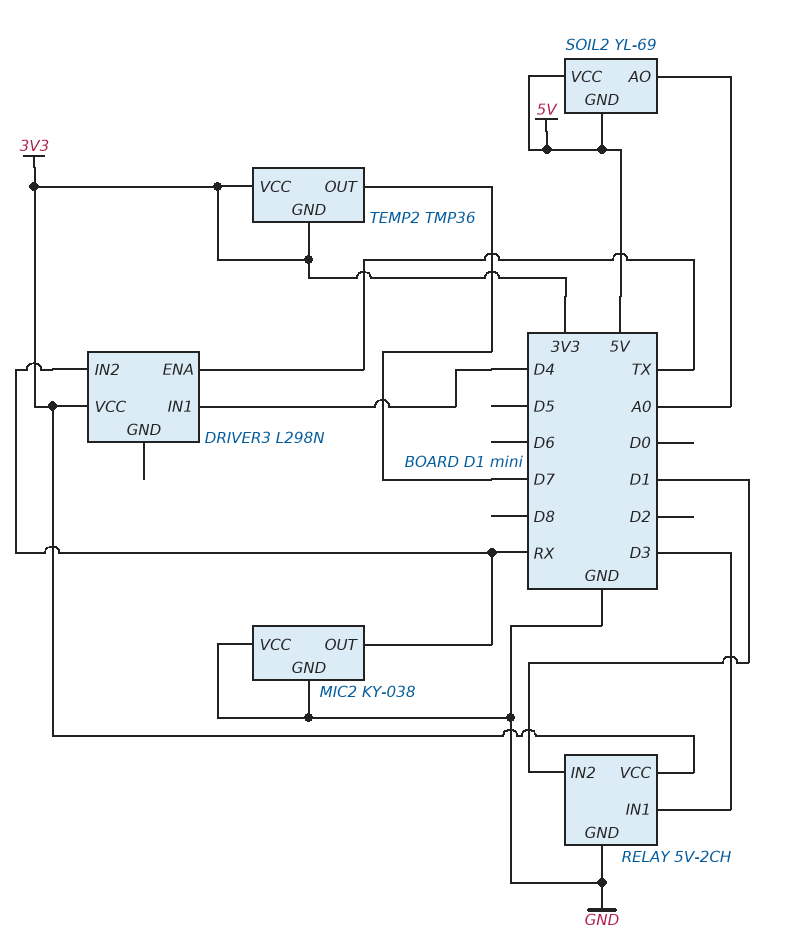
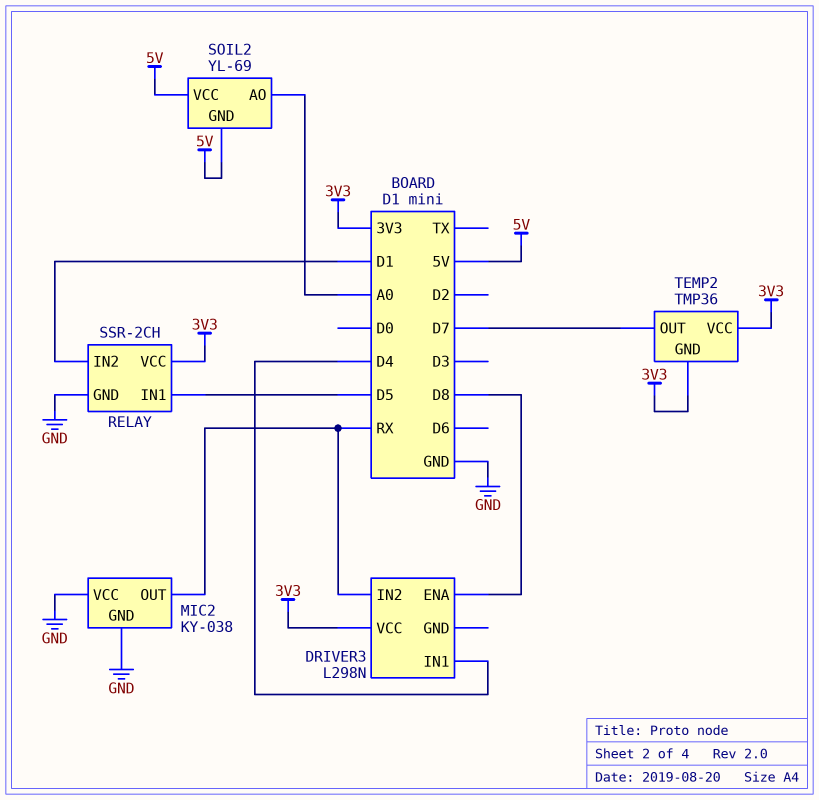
DRIVER3 pin ENA: TX -> D8
RELAY: 5V-2CH -> SSR-2CH
RELAY pin IN1: D3 -> D5

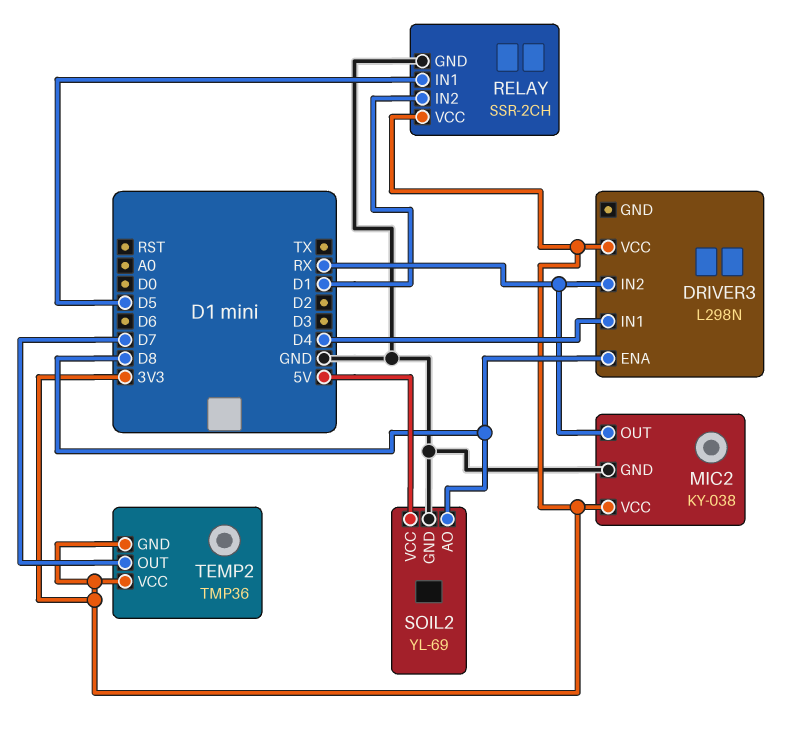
MIC2 pin VCC: GND -> 3V3
SOIL2 pin AO: A0 -> D8
SOIL2 pin GND: 5V -> GND

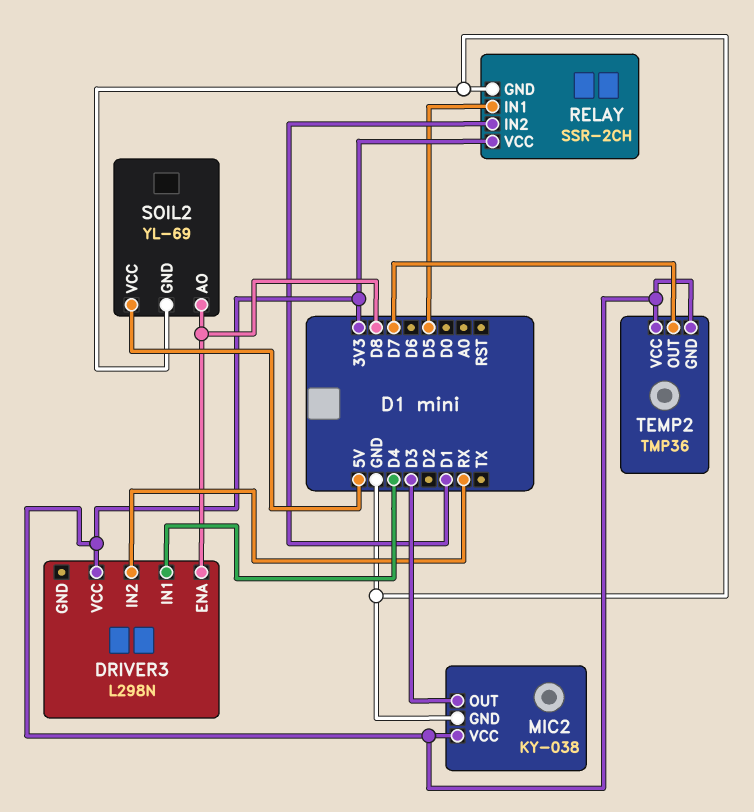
MIC2 pin OUT: RX -> D3

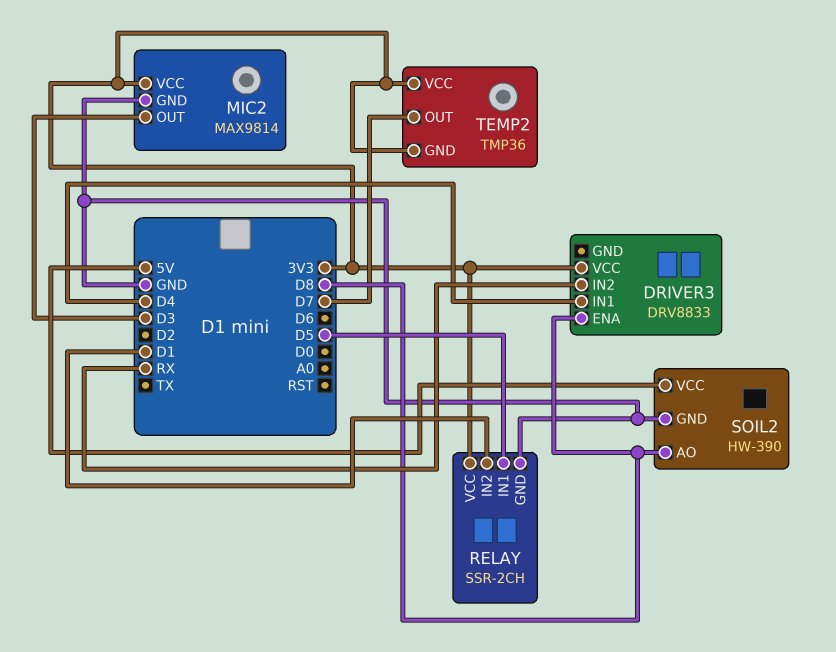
DRIVER3: L298N -> DRV8833
MIC2: KY-038 -> MAX9814
SOIL2: YL-69 -> HW-390

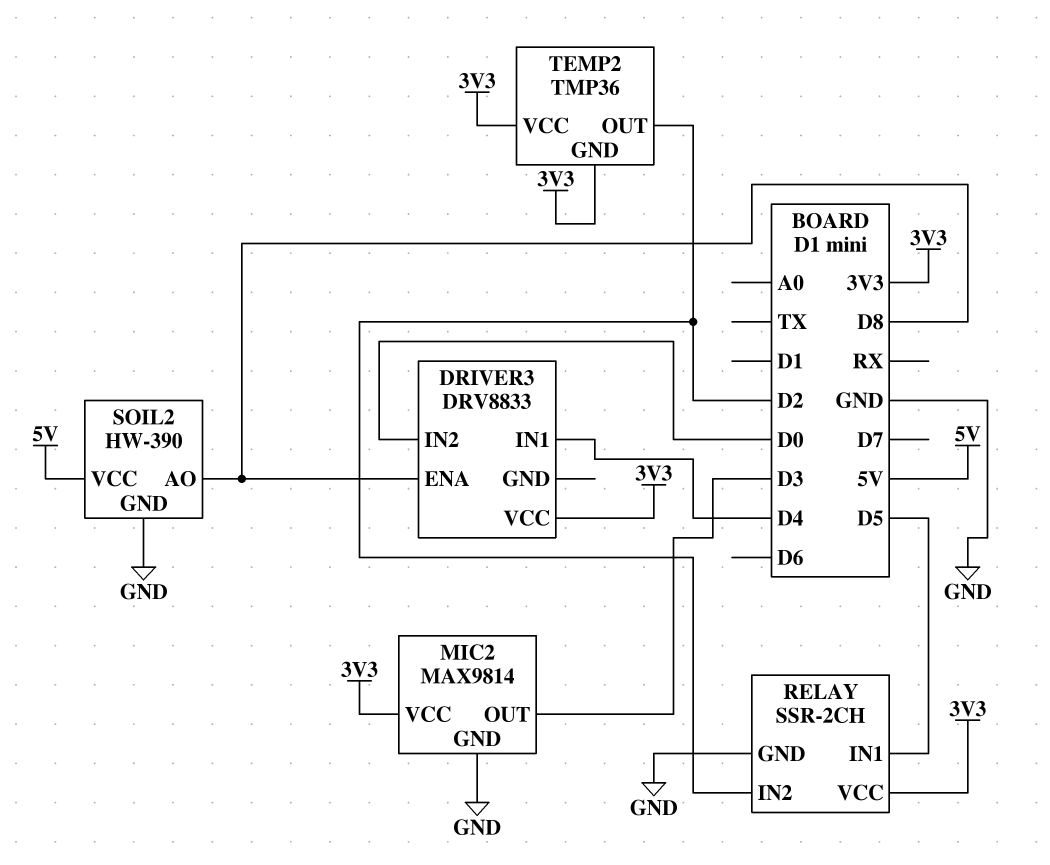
DRIVER3 pin IN2: RX -> D0
RELAY pin IN2: D1 -> D2
TEMP2 pin OUT: D7 -> D2

